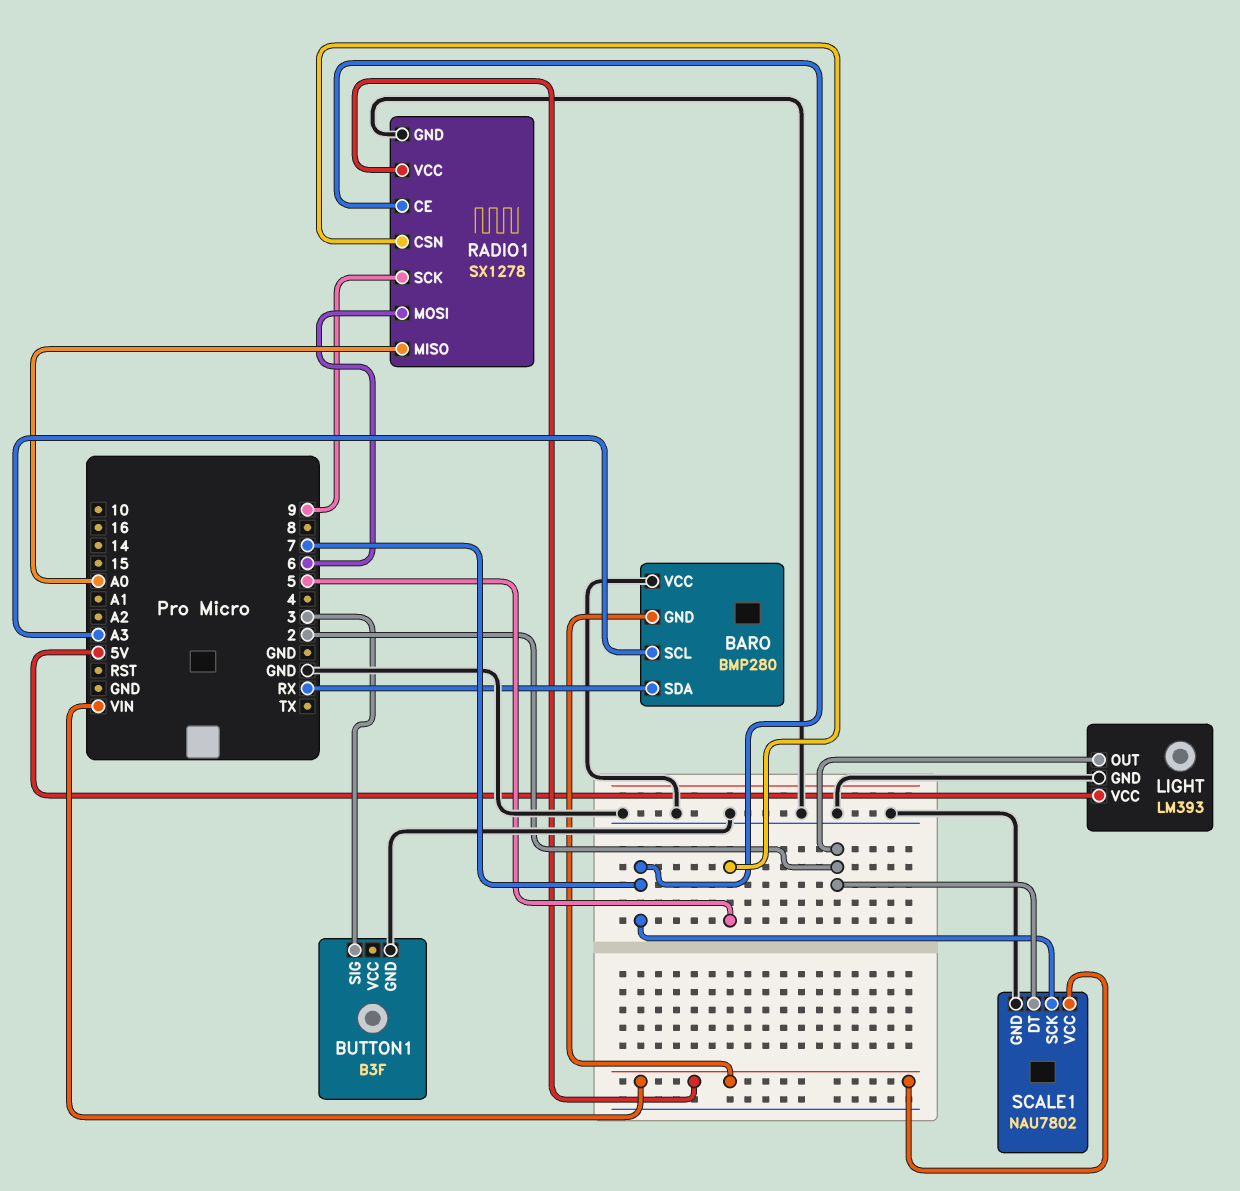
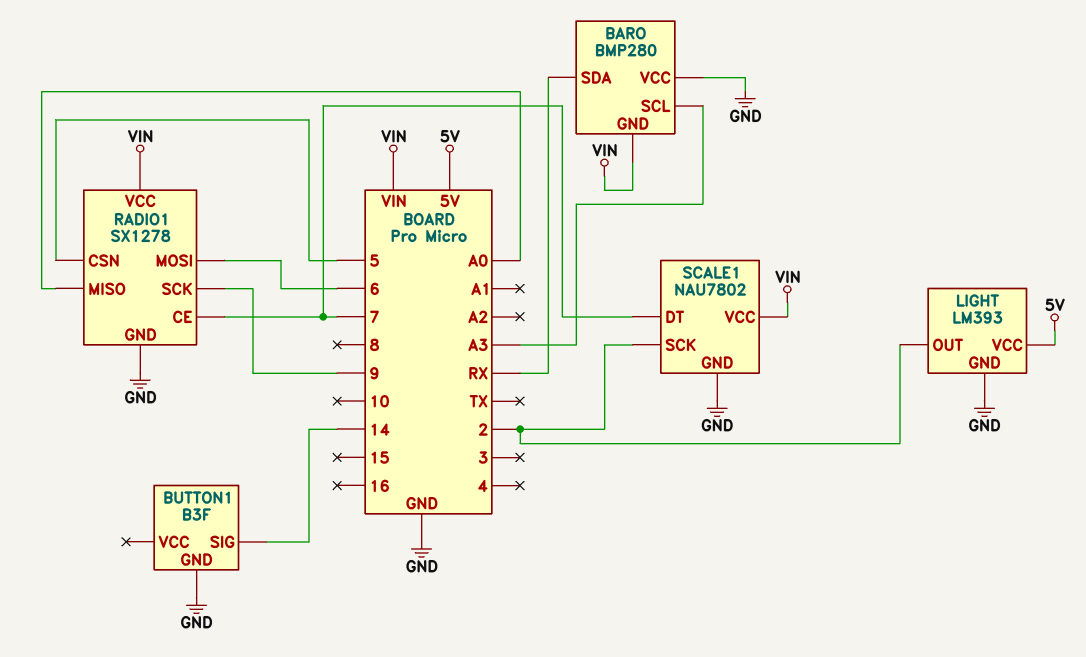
BUTTON1 pin SIG: 3 -> 14
SCALE1 pin DT: 2 -> 7
SCALE1 pin SCK: 7 -> 2

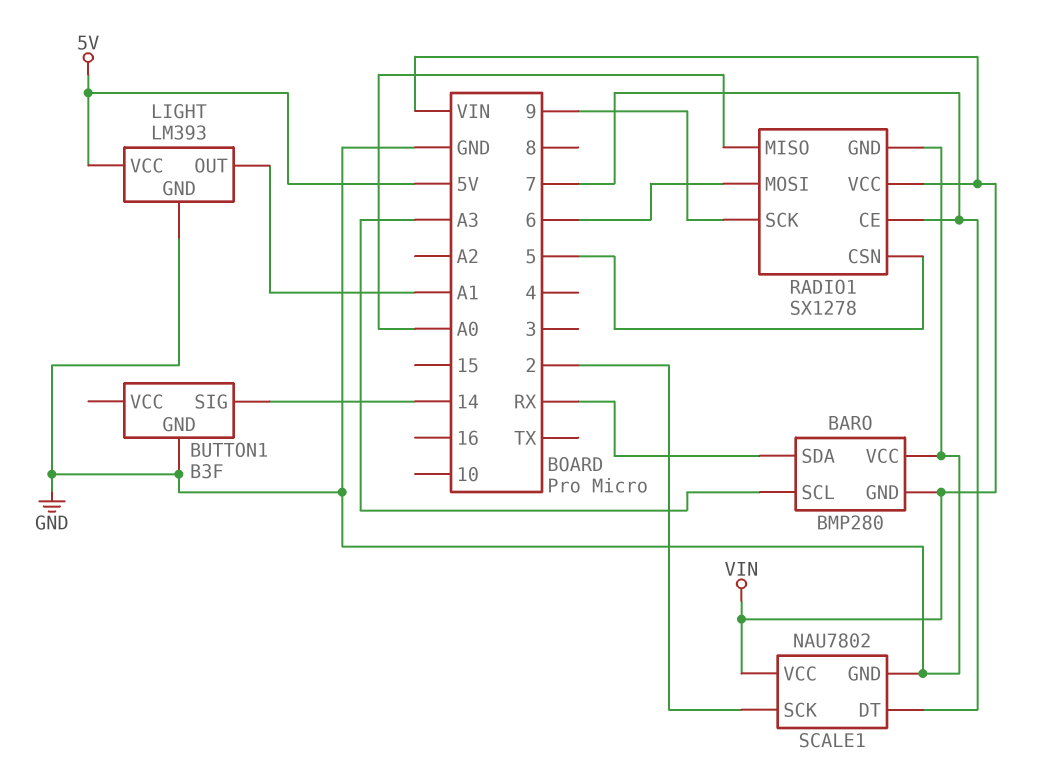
LIGHT pin OUT: 2 -> A1

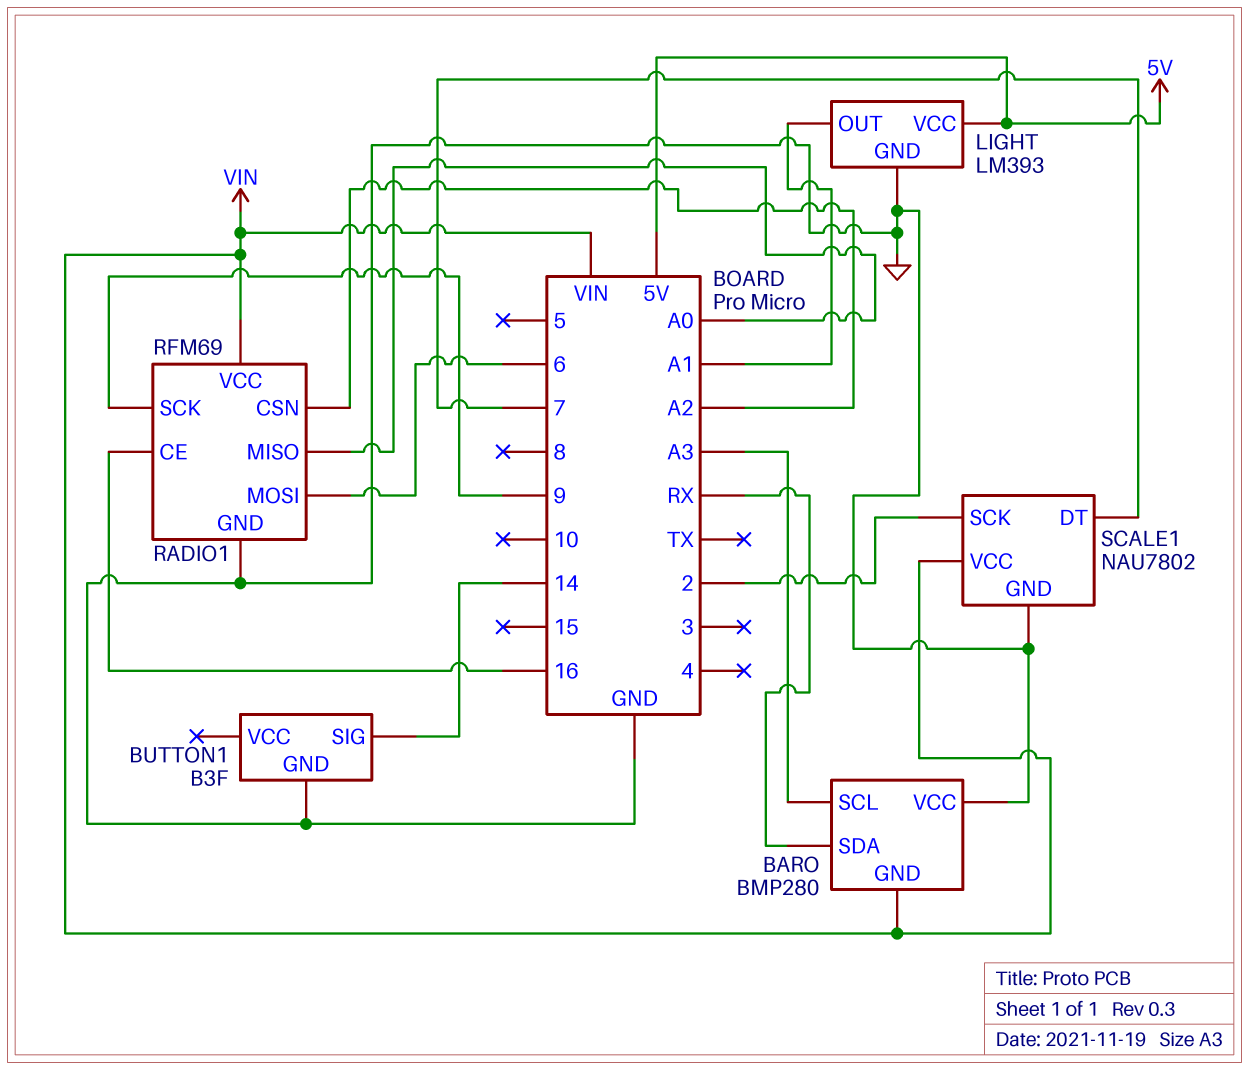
RADIO1: SX1278 -> RFM69
RADIO1 pin CE: 7 -> 16
RADIO1 pin CSN: 5 -> A2

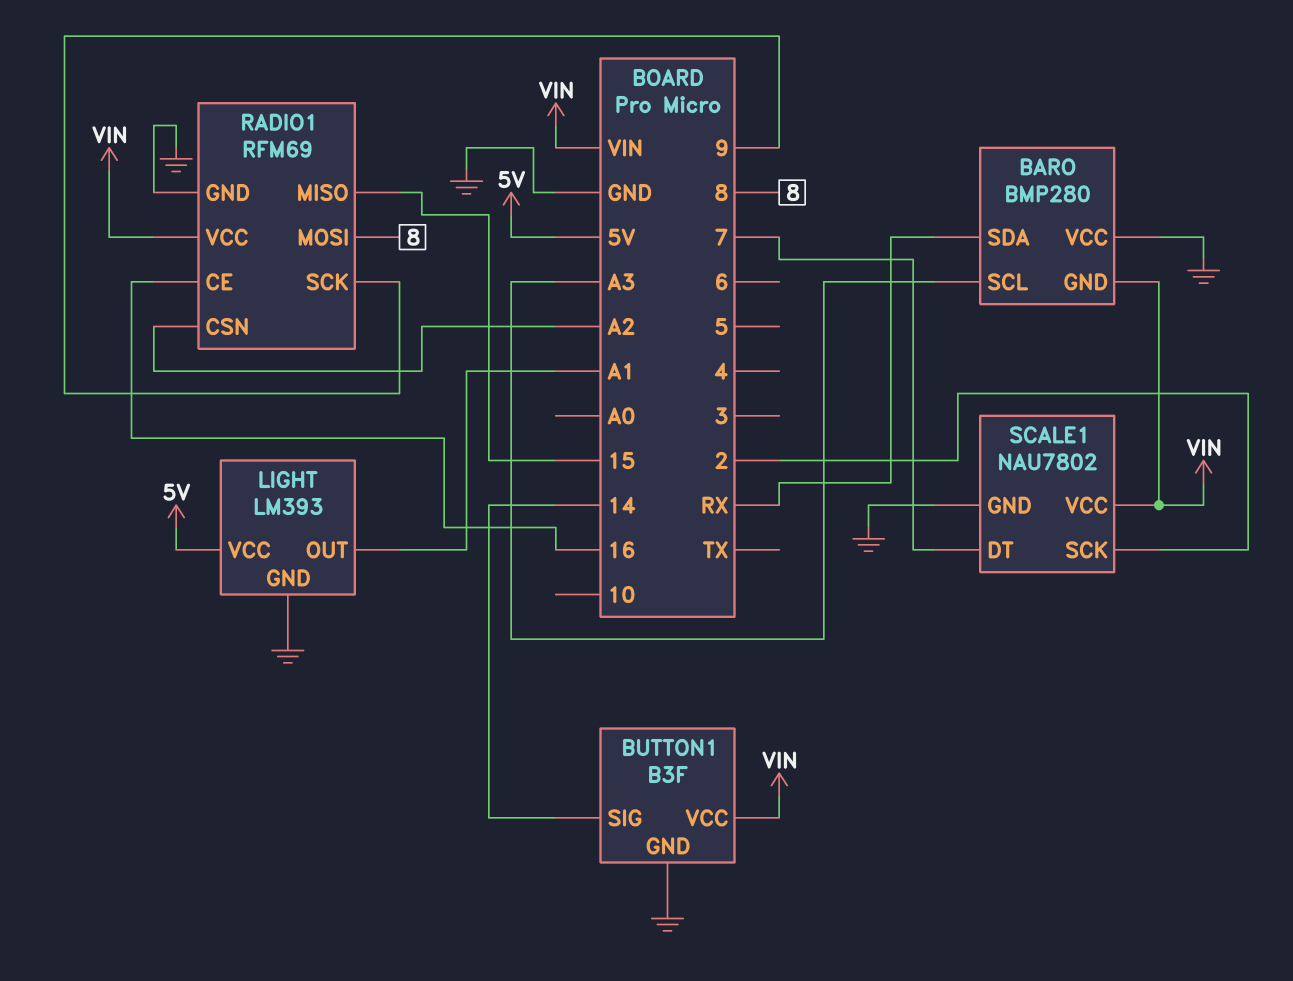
BUTTON1 pin VCC: none -> VIN
RADIO1 pin MISO: A0 -> 15
RADIO1 pin MOSI: 6 -> 8

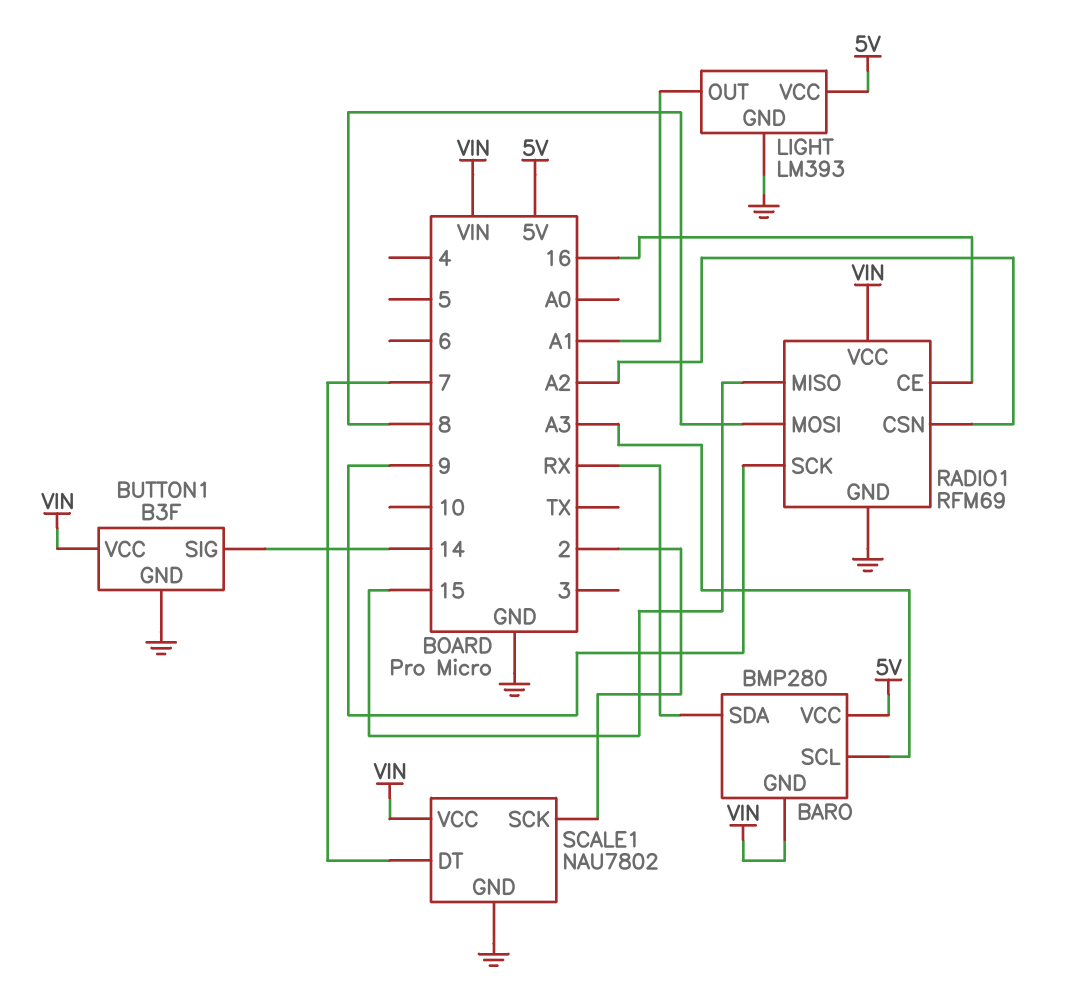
BARO pin VCC: GND -> 5V

